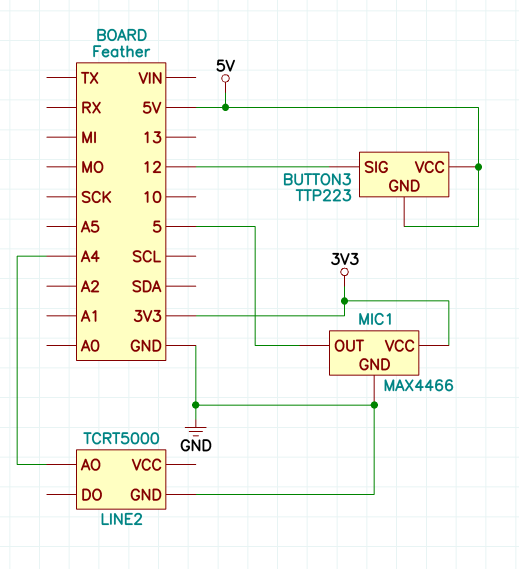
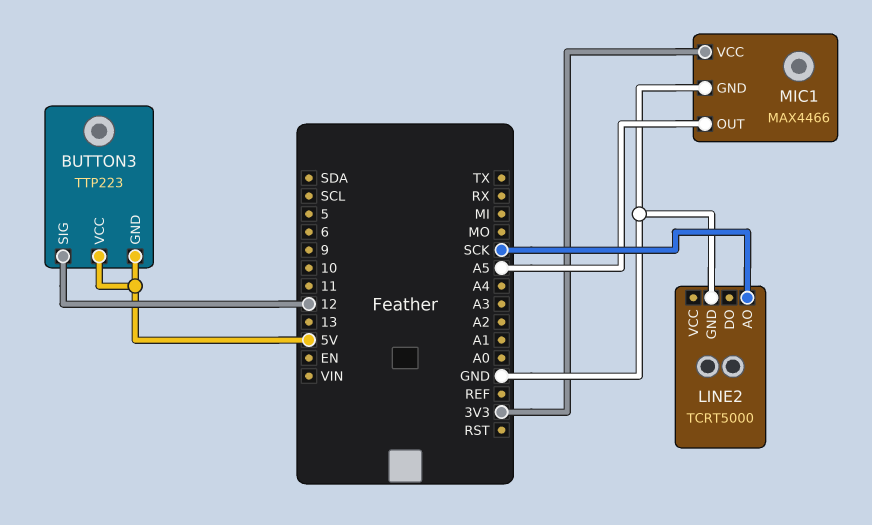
LINE2 pin AO: A4 -> SCK
MIC1 pin OUT: 5 -> A5

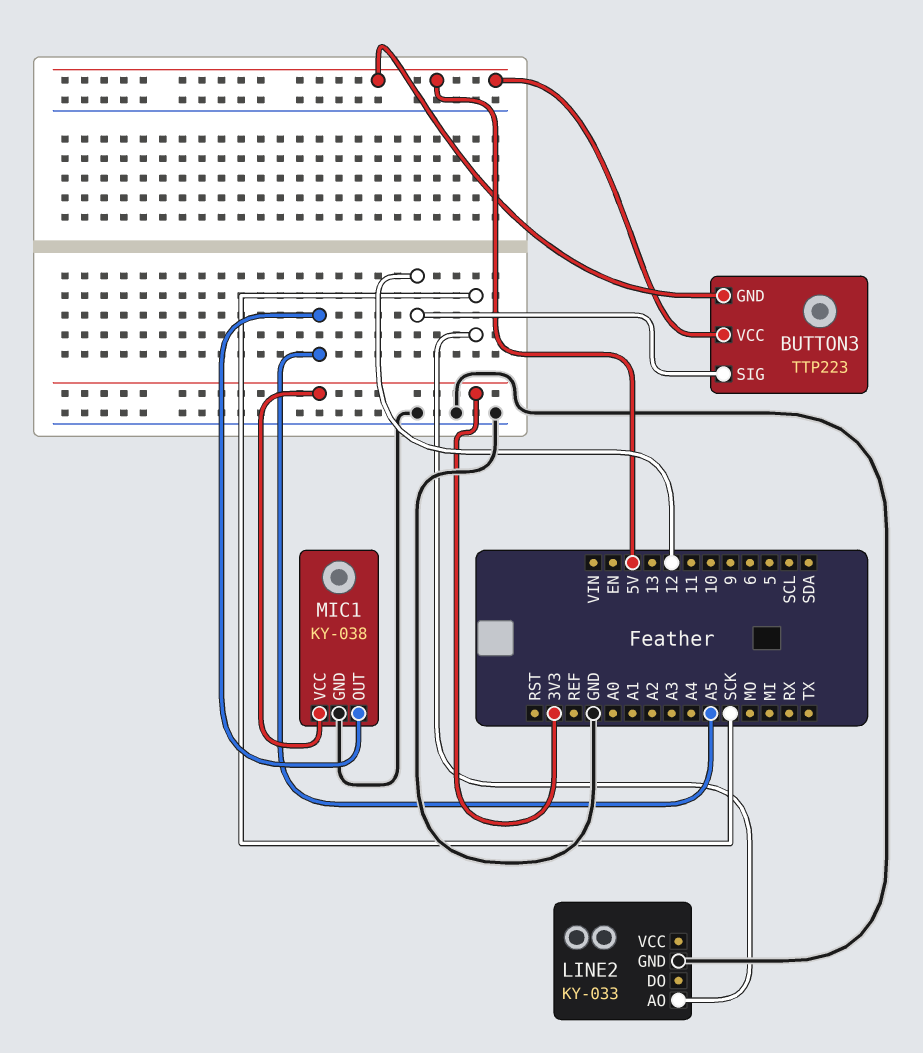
LINE2: TCRT5000 -> KY-033
MIC1: MAX4466 -> KY-038

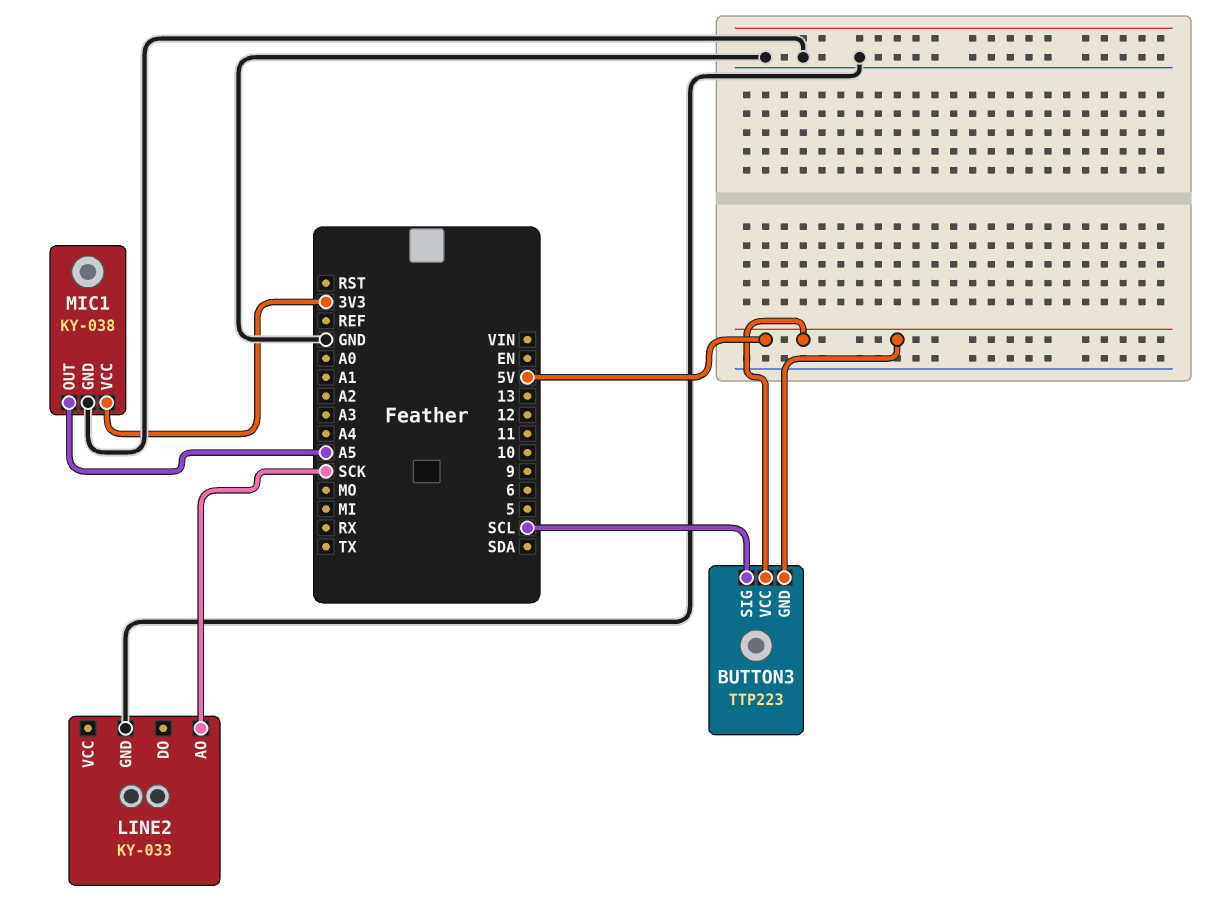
BUTTON3 pin SIG: 12 -> SCL

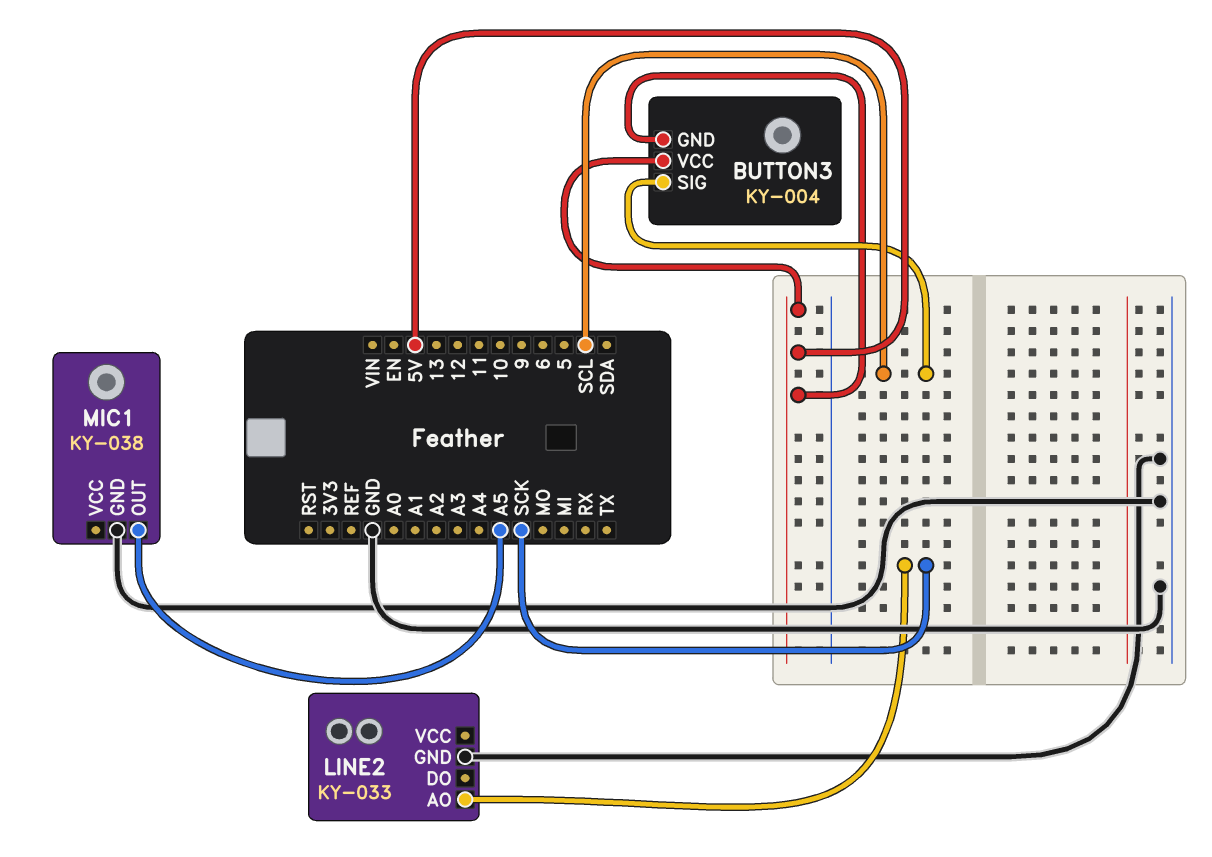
BUTTON3: TTP223 -> KY-004
MIC1 pin VCC: 3V3 -> none

